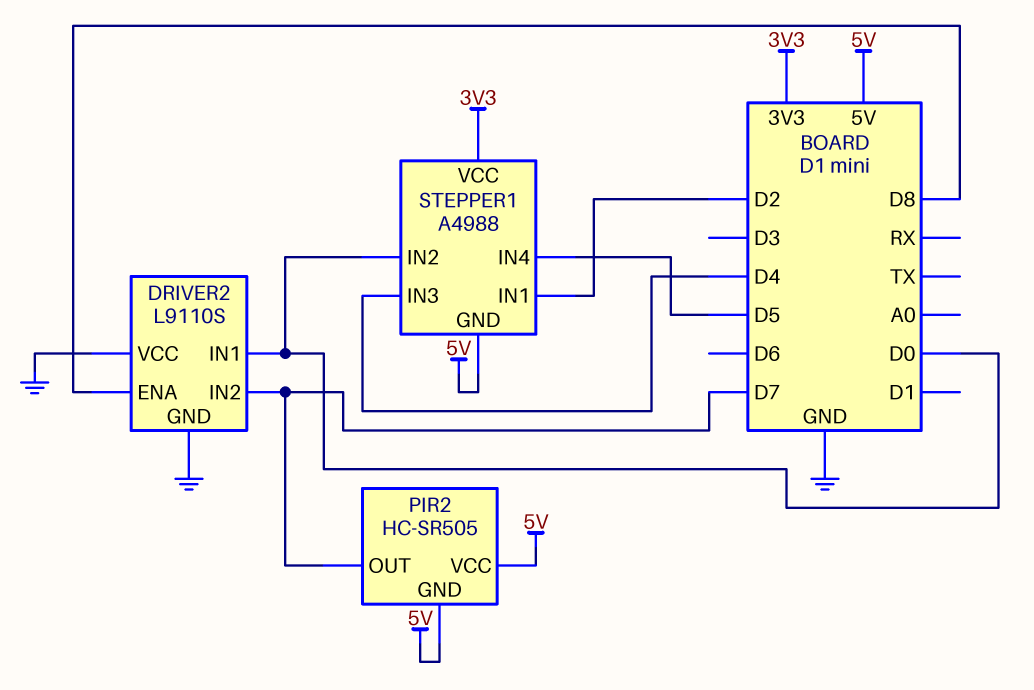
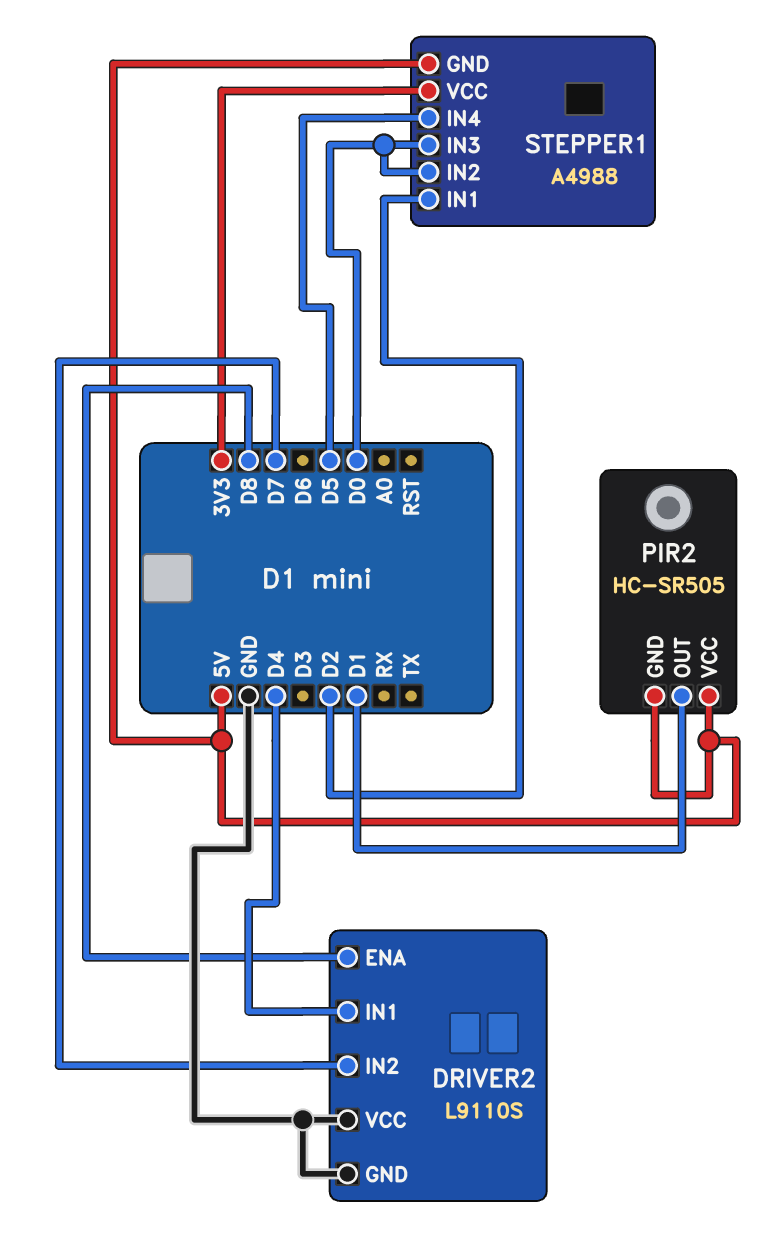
DRIVER2 pin IN1: D0 -> D4
PIR2 pin OUT: D7 -> D1
STEPPER1 pin IN3: D4 -> D0

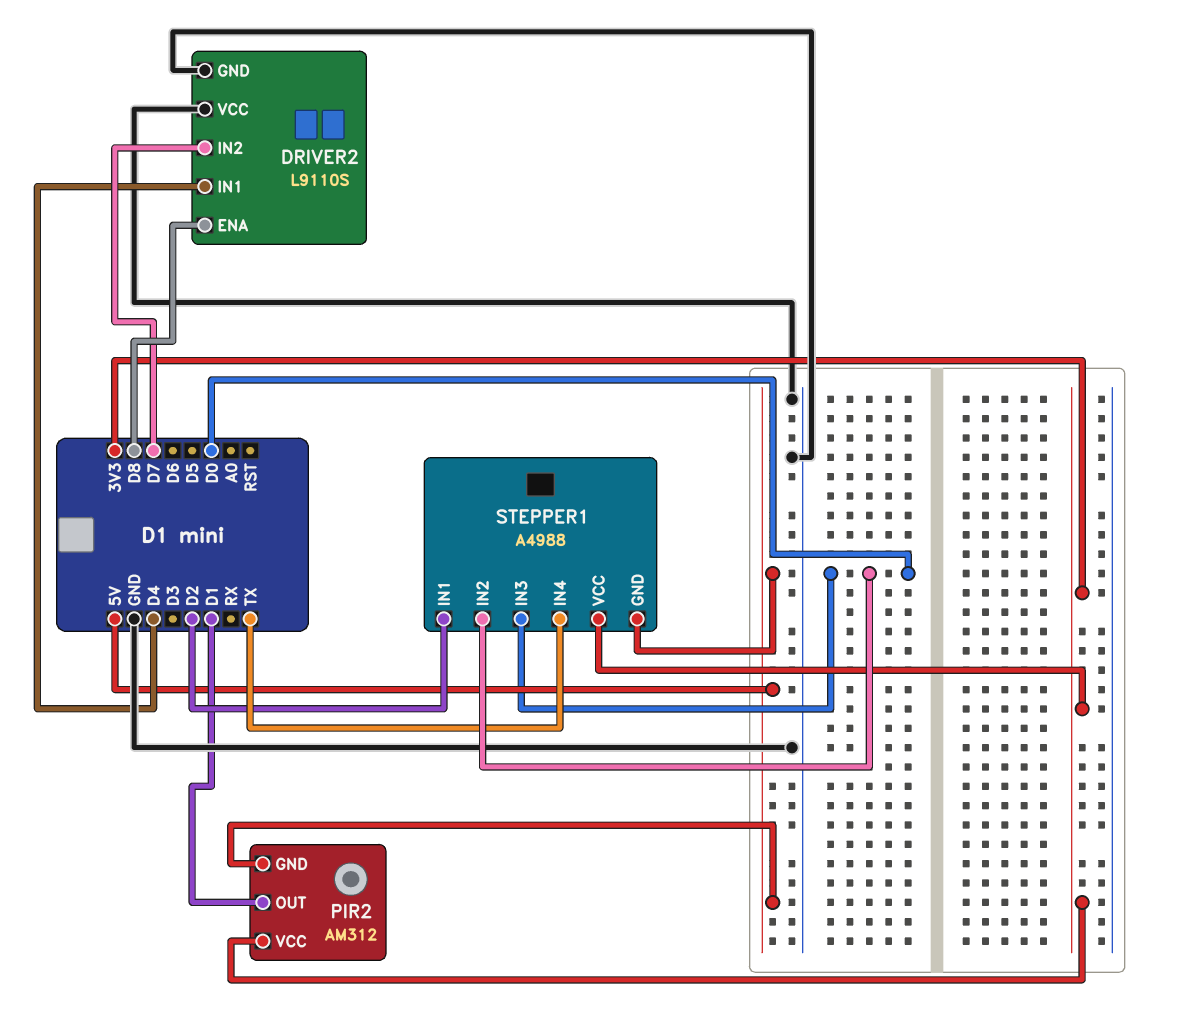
PIR2: HC-SR505 -> AM312
PIR2 pin VCC: 5V -> 3V3
STEPPER1 pin IN4: D5 -> TX

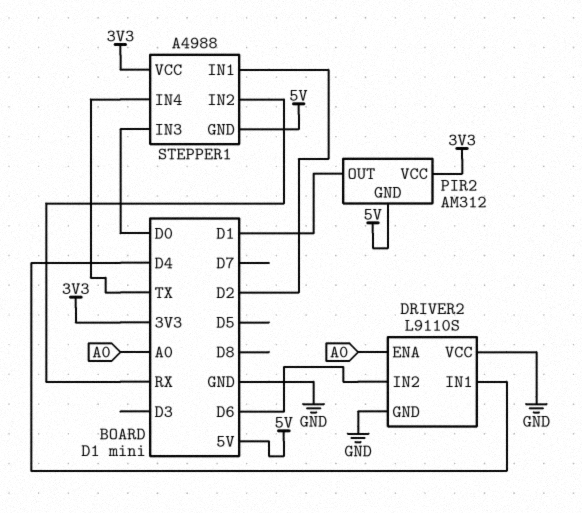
DRIVER2 pin ENA: D8 -> A0
DRIVER2 pin IN2: D7 -> D6
STEPPER1 pin IN2: D0 -> RX

